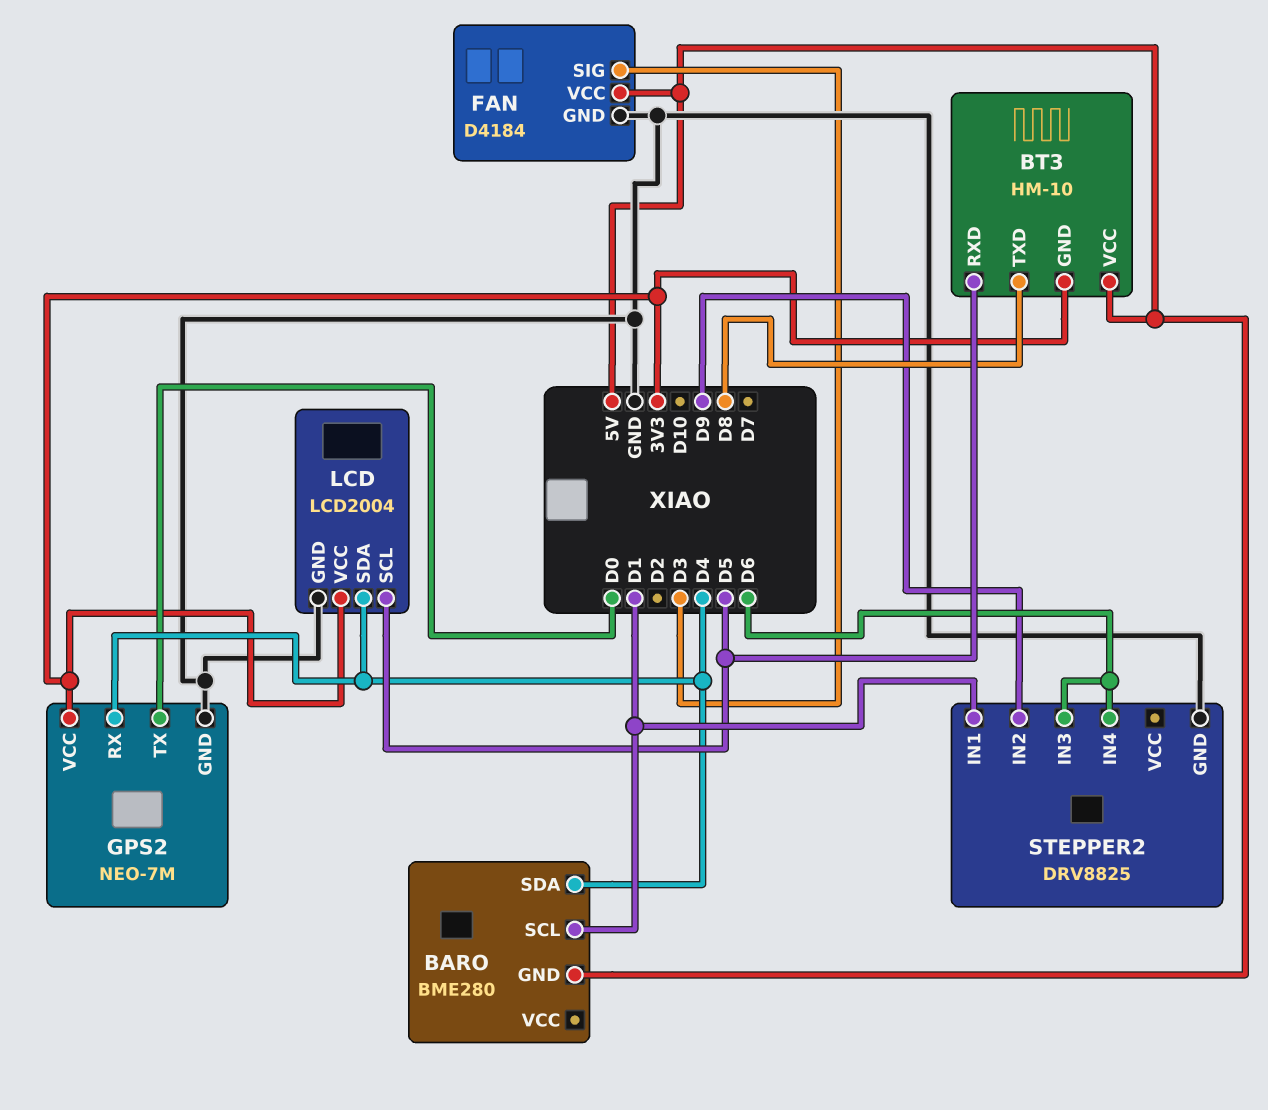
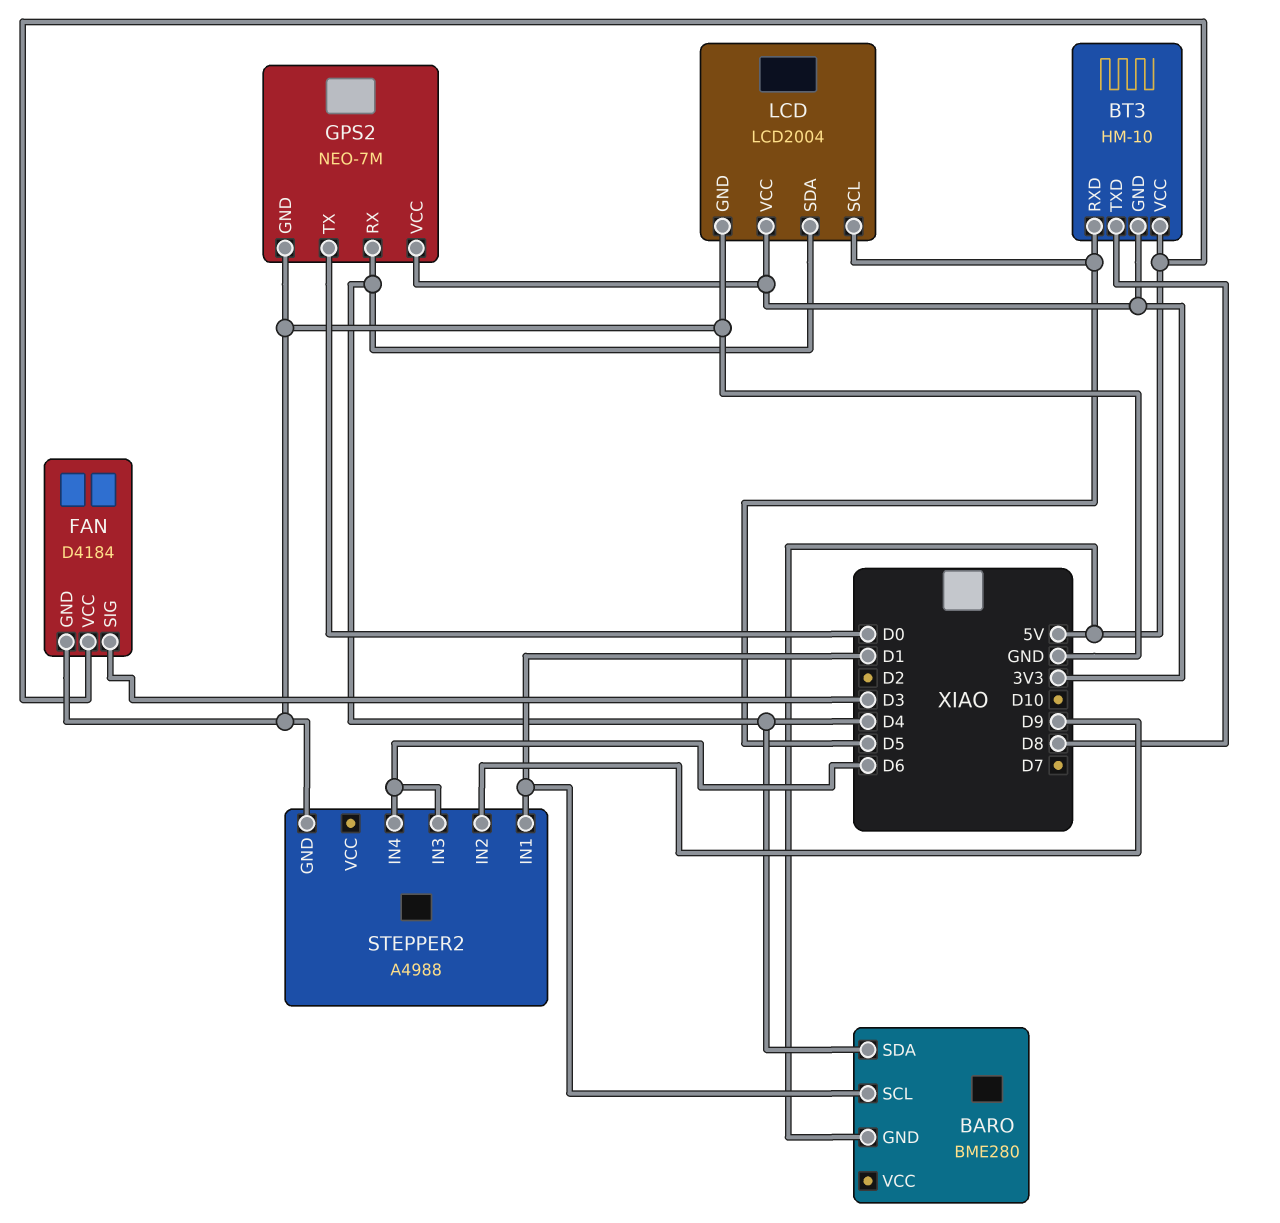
STEPPER2: DRV8825 -> A4988

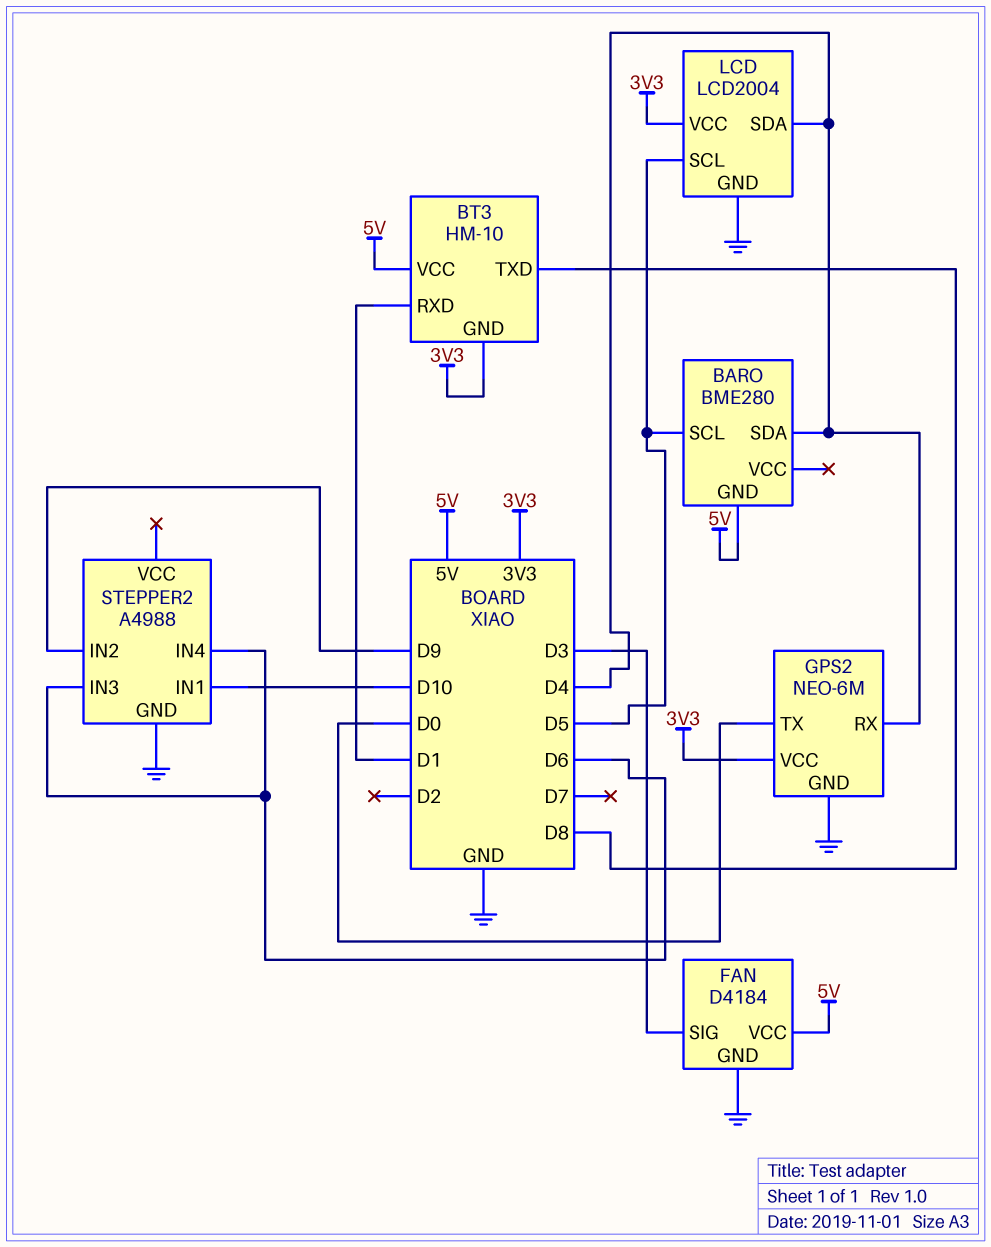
BARO pin SCL: D1 -> D5
BT3 pin RXD: D5 -> D1
GPS2: NEO-7M -> NEO-6M
STEPPER2 pin IN1: D1 -> D10

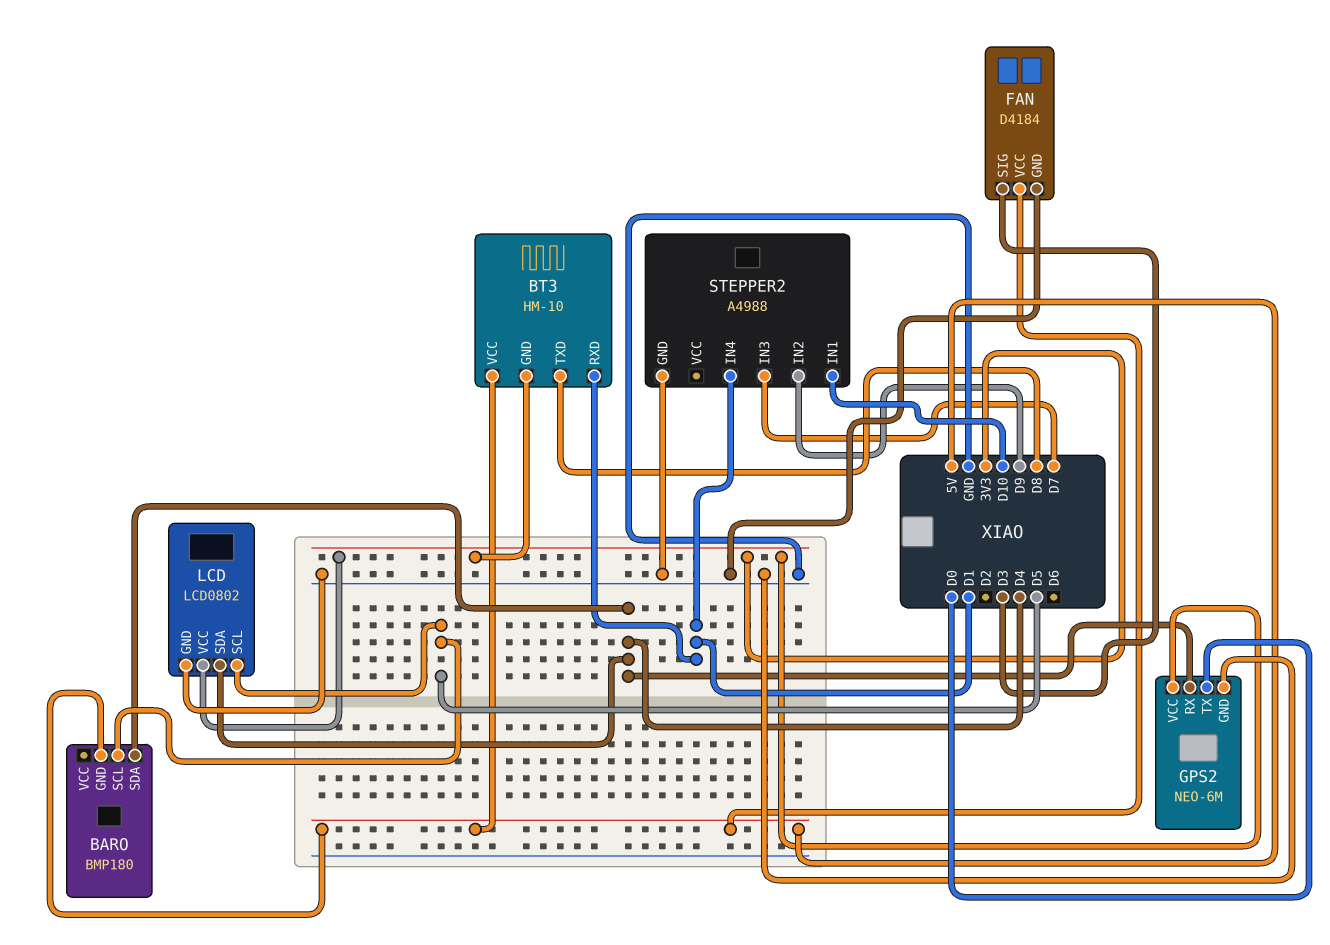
BARO: BME280 -> BMP180
LCD: LCD2004 -> LCD0802
STEPPER2 pin IN3: D6 -> D7
STEPPER2 pin IN4: D6 -> D1

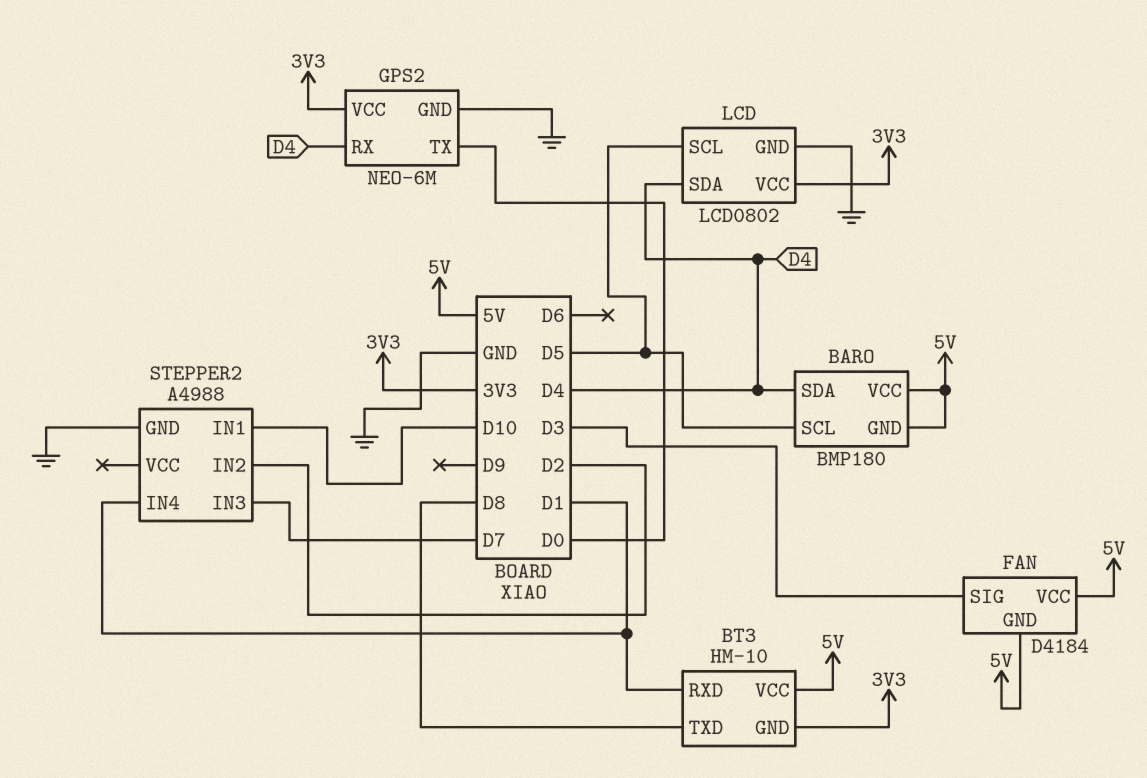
BARO pin VCC: none -> 5V
FAN pin GND: GND -> 5V
STEPPER2 pin IN2: D9 -> D2

